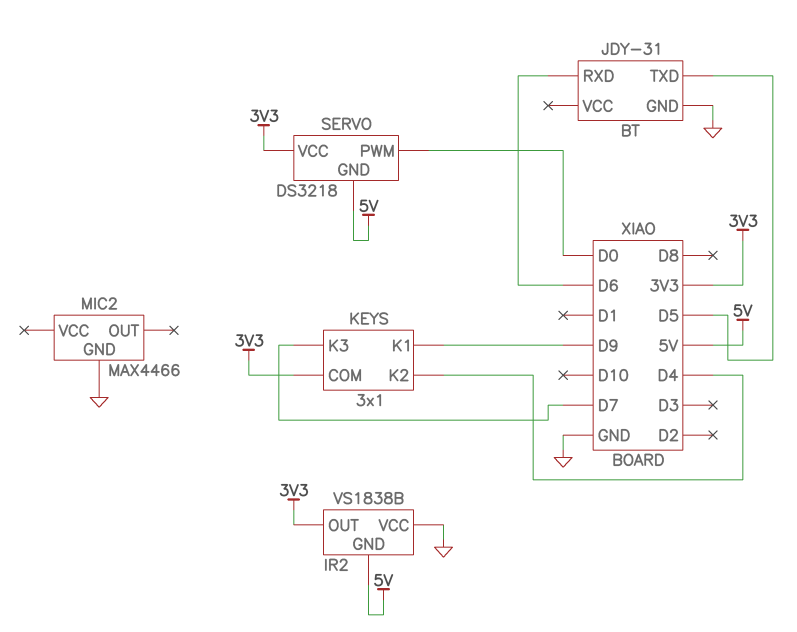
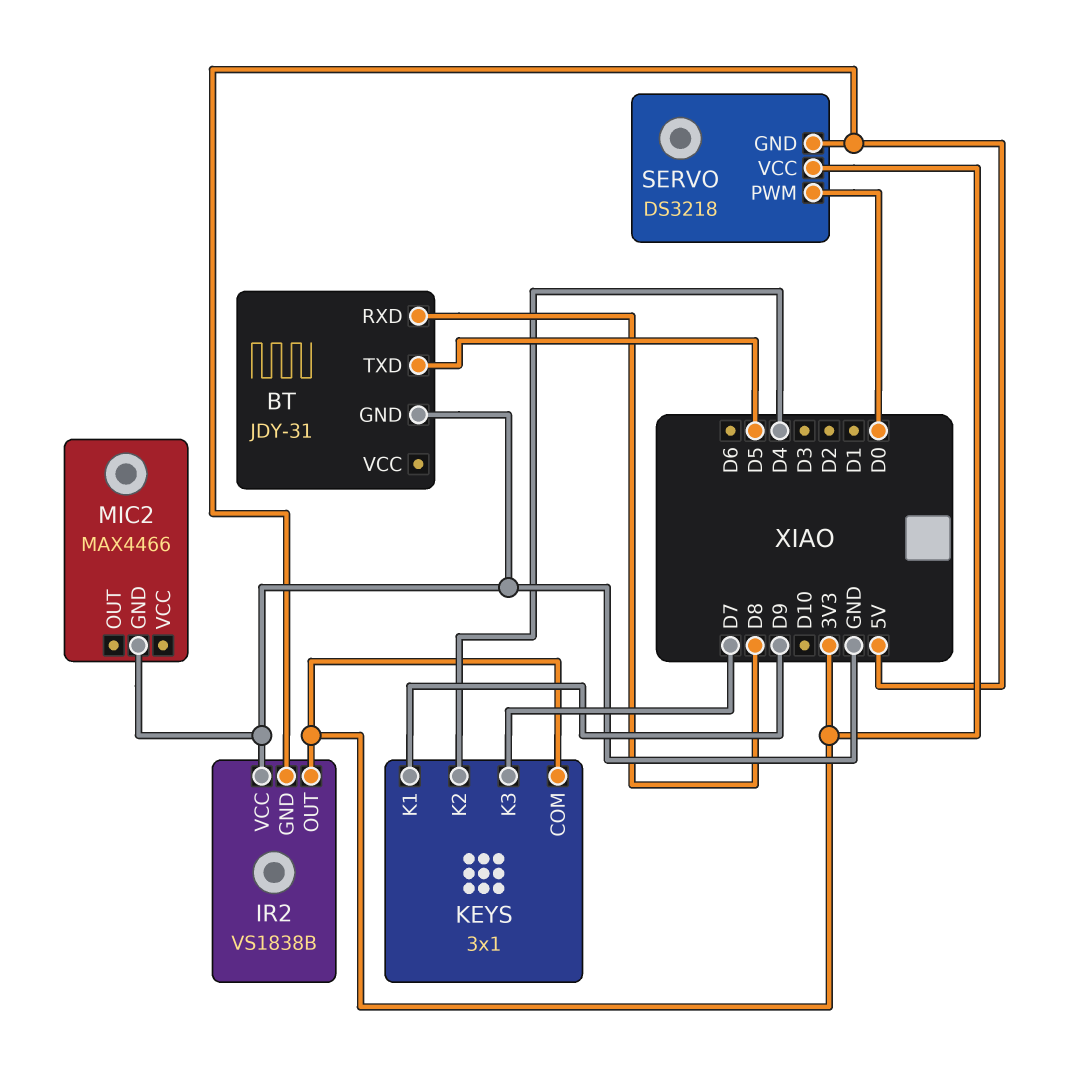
BT pin RXD: D6 -> D8

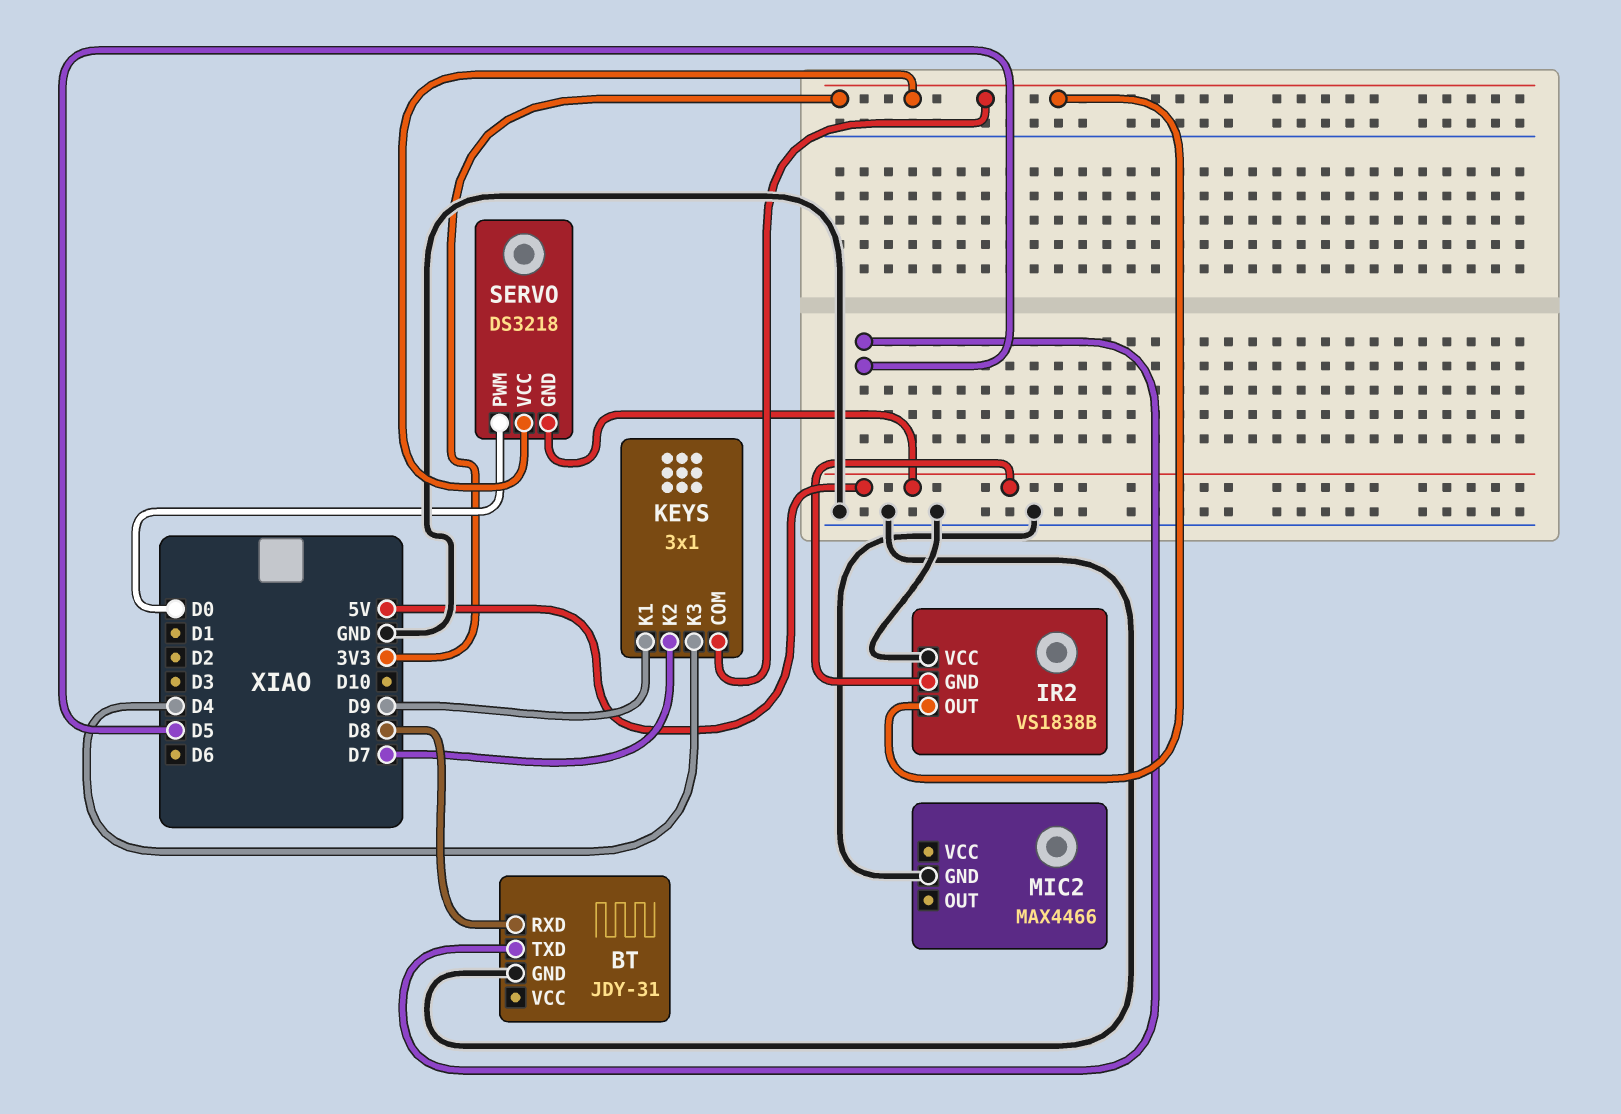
KEYS pin K2: D4 -> D7
KEYS pin K3: D7 -> D4

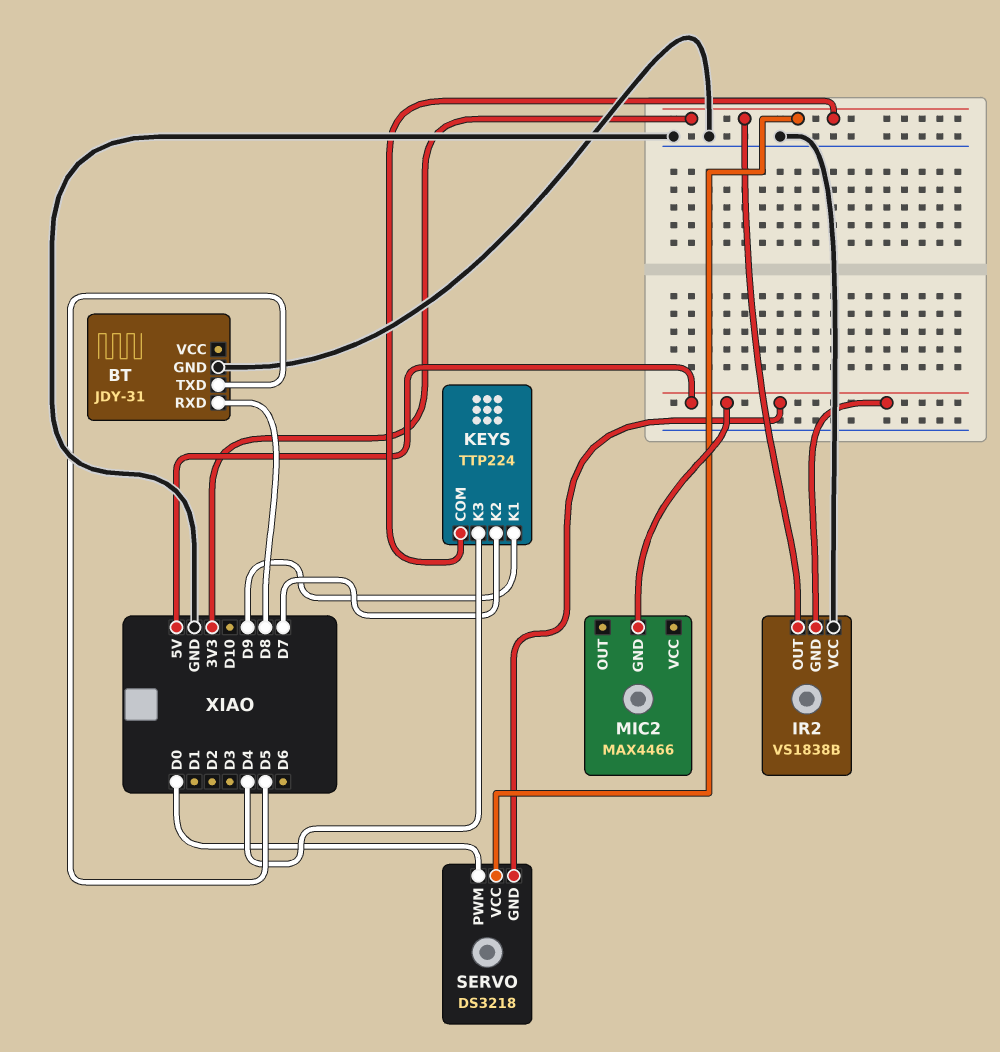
KEYS: 3x1 -> TTP224
MIC2 pin GND: GND -> 5V

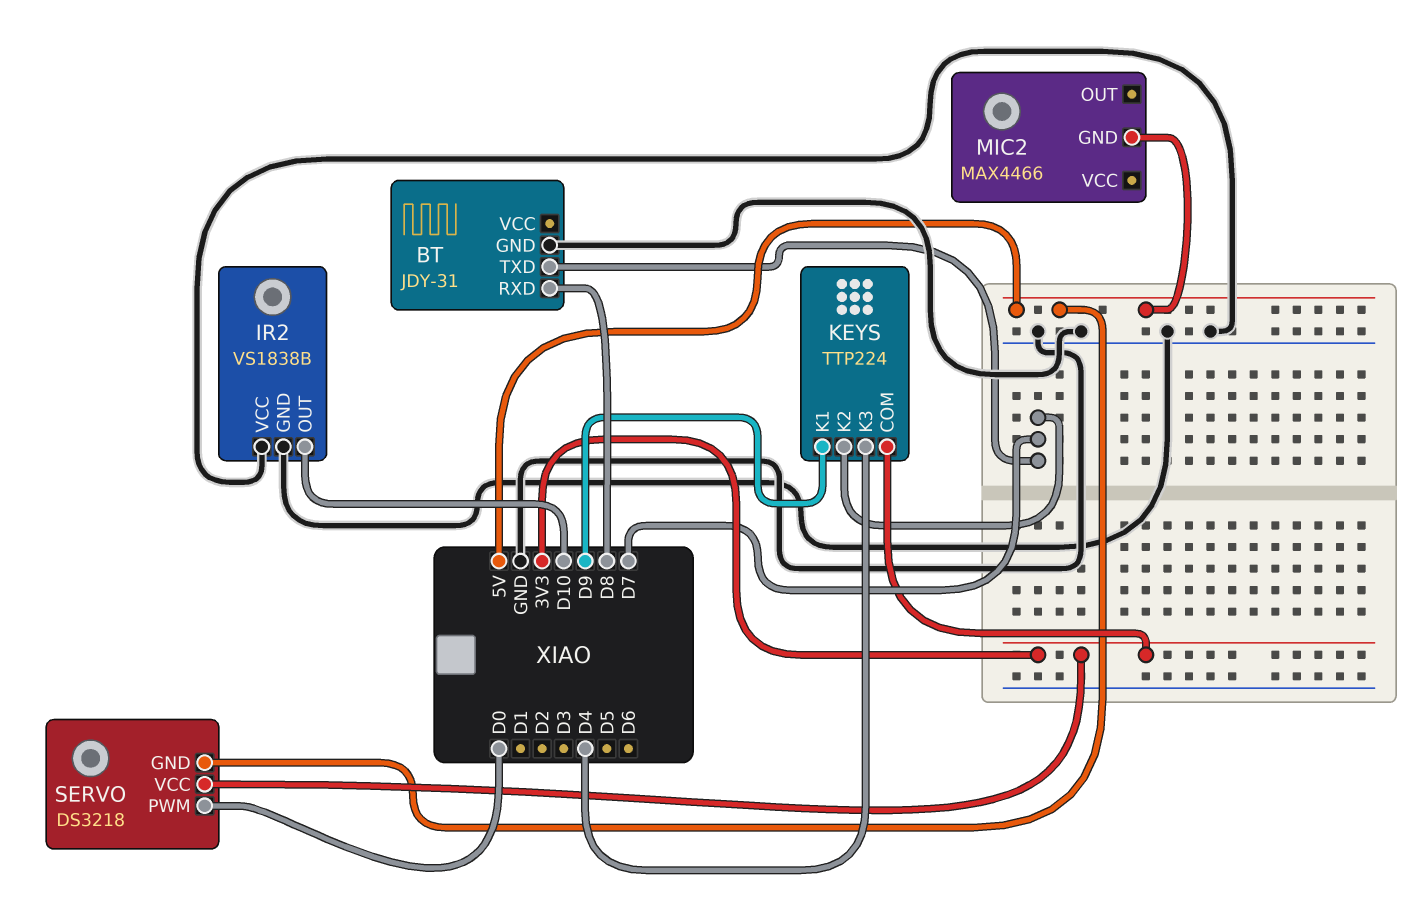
BT pin TXD: D5 -> D7
IR2 pin GND: 5V -> GND
IR2 pin OUT: 3V3 -> D10

